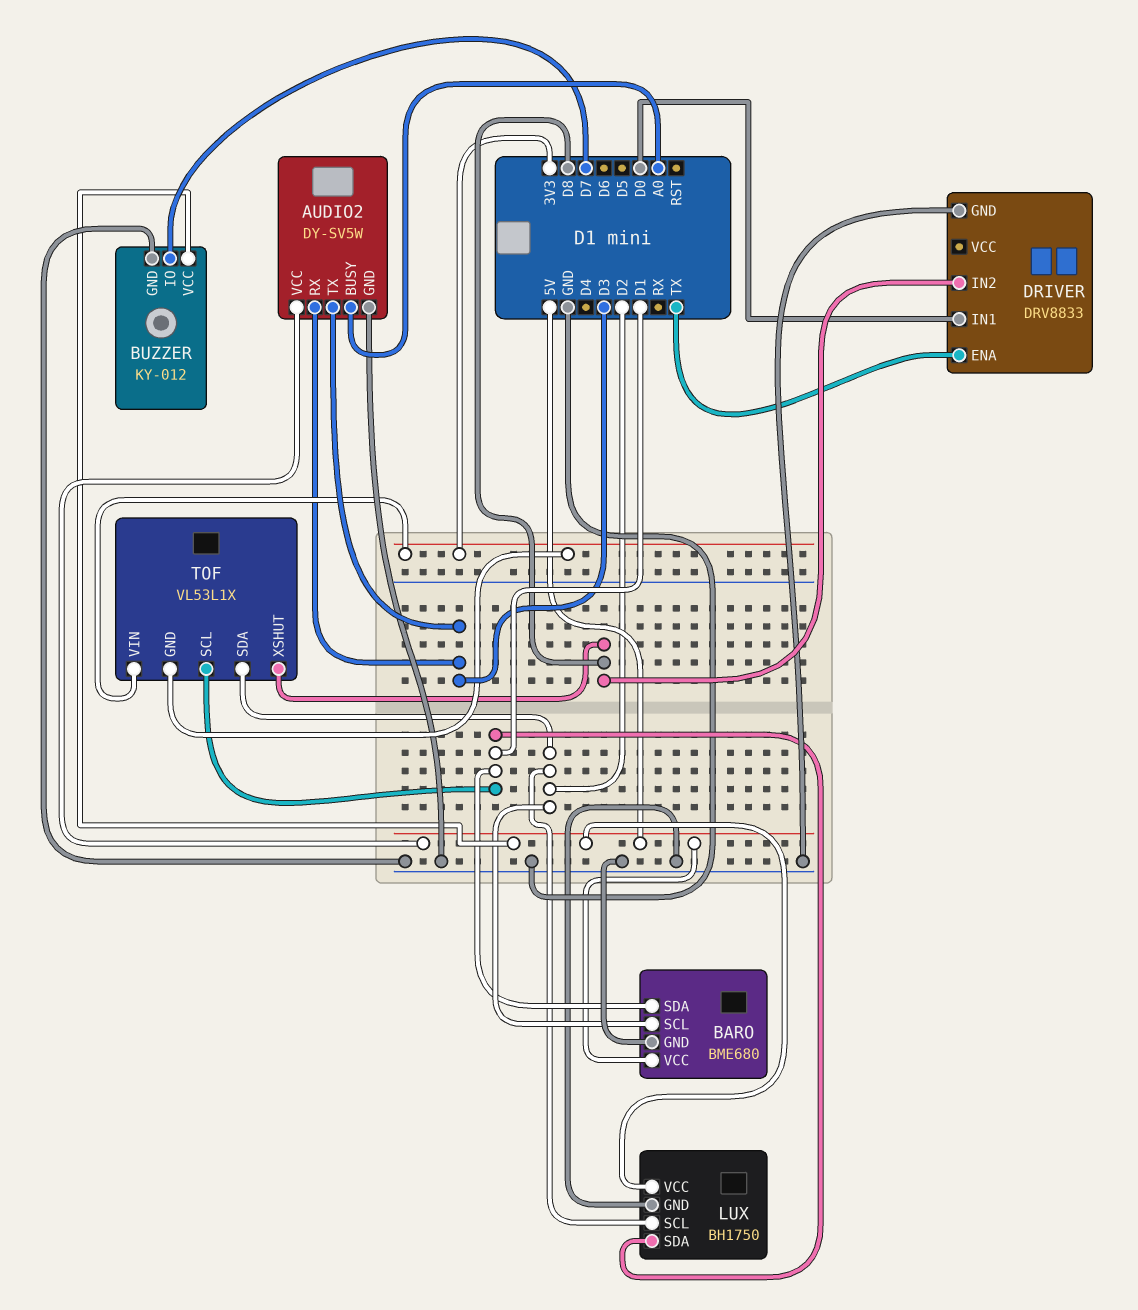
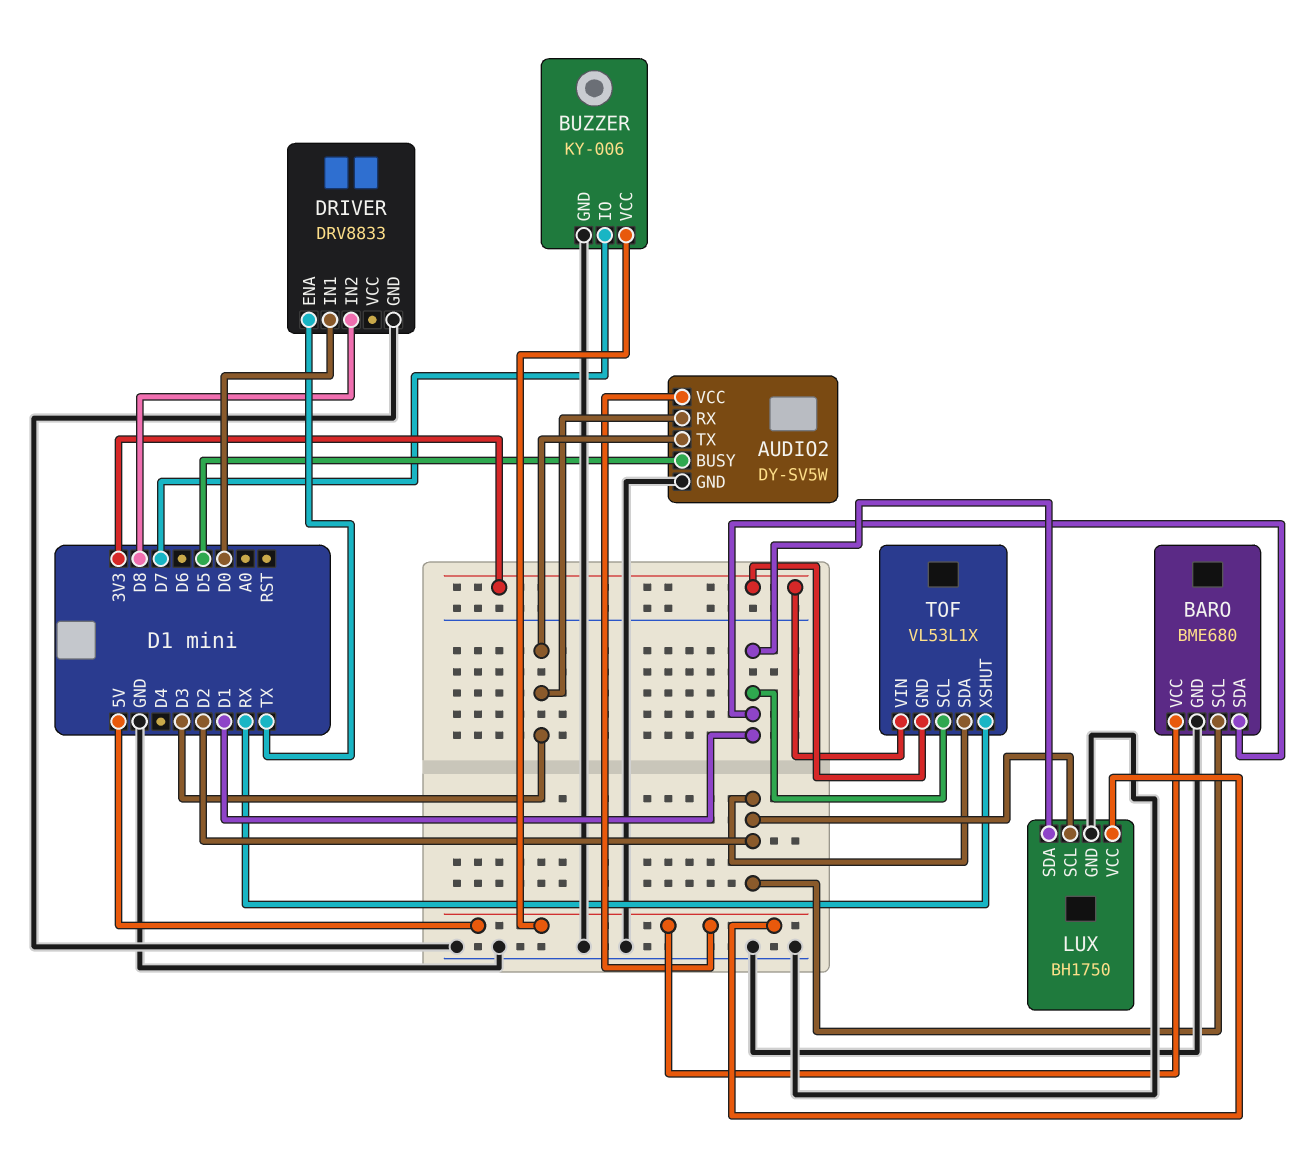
AUDIO2 pin BUSY: A0 -> D5
BUZZER: KY-012 -> KY-006
TOF pin XSHUT: D8 -> RX

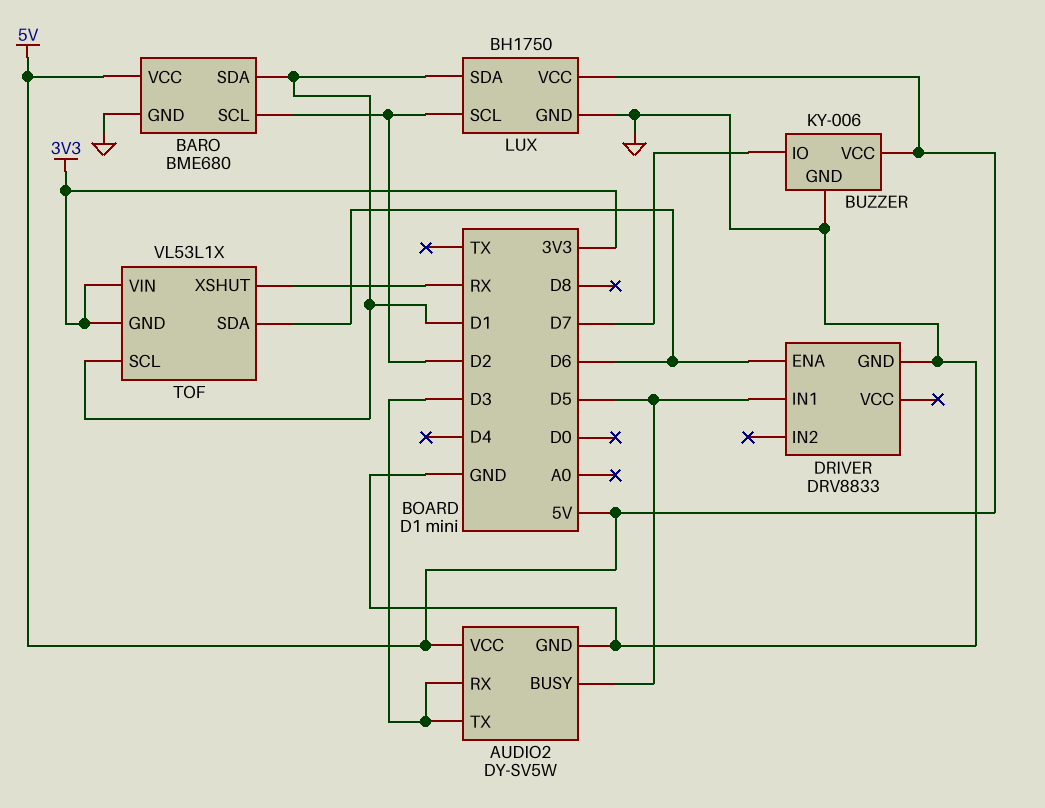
DRIVER pin ENA: TX -> D6
DRIVER pin IN1: D0 -> D5
DRIVER pin IN2: D8 -> none
TOF pin SDA: D2 -> D6

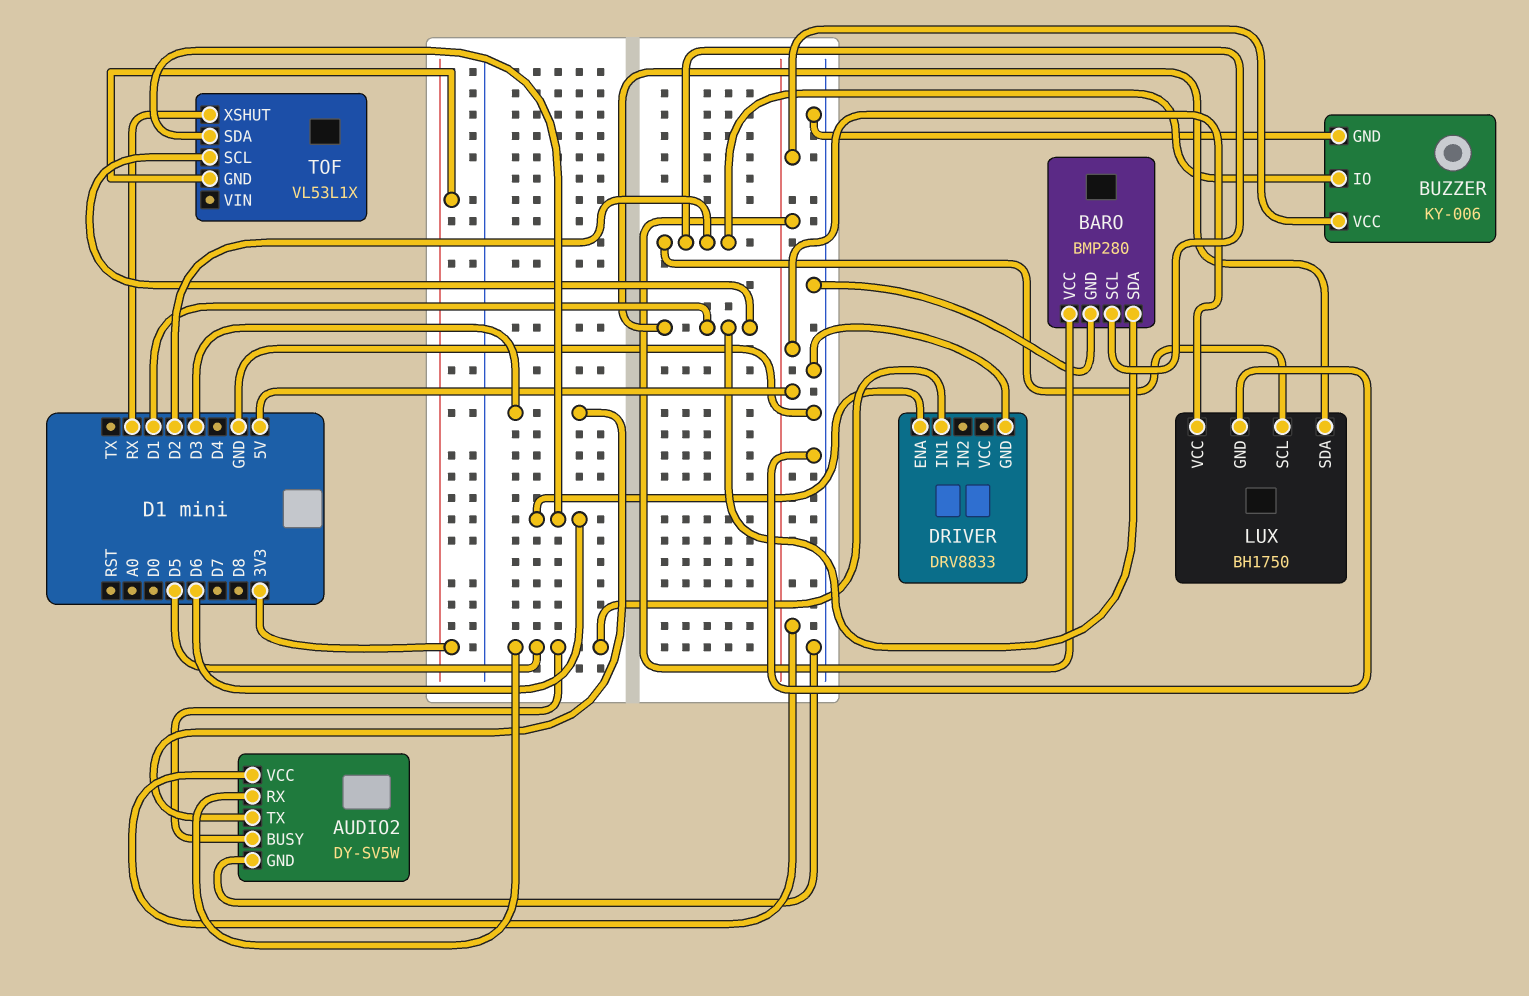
AUDIO2 pin RX: D3 -> D5
BARO: BME680 -> BMP280
BUZZER pin IO: D7 -> D2
TOF pin VIN: 3V3 -> none

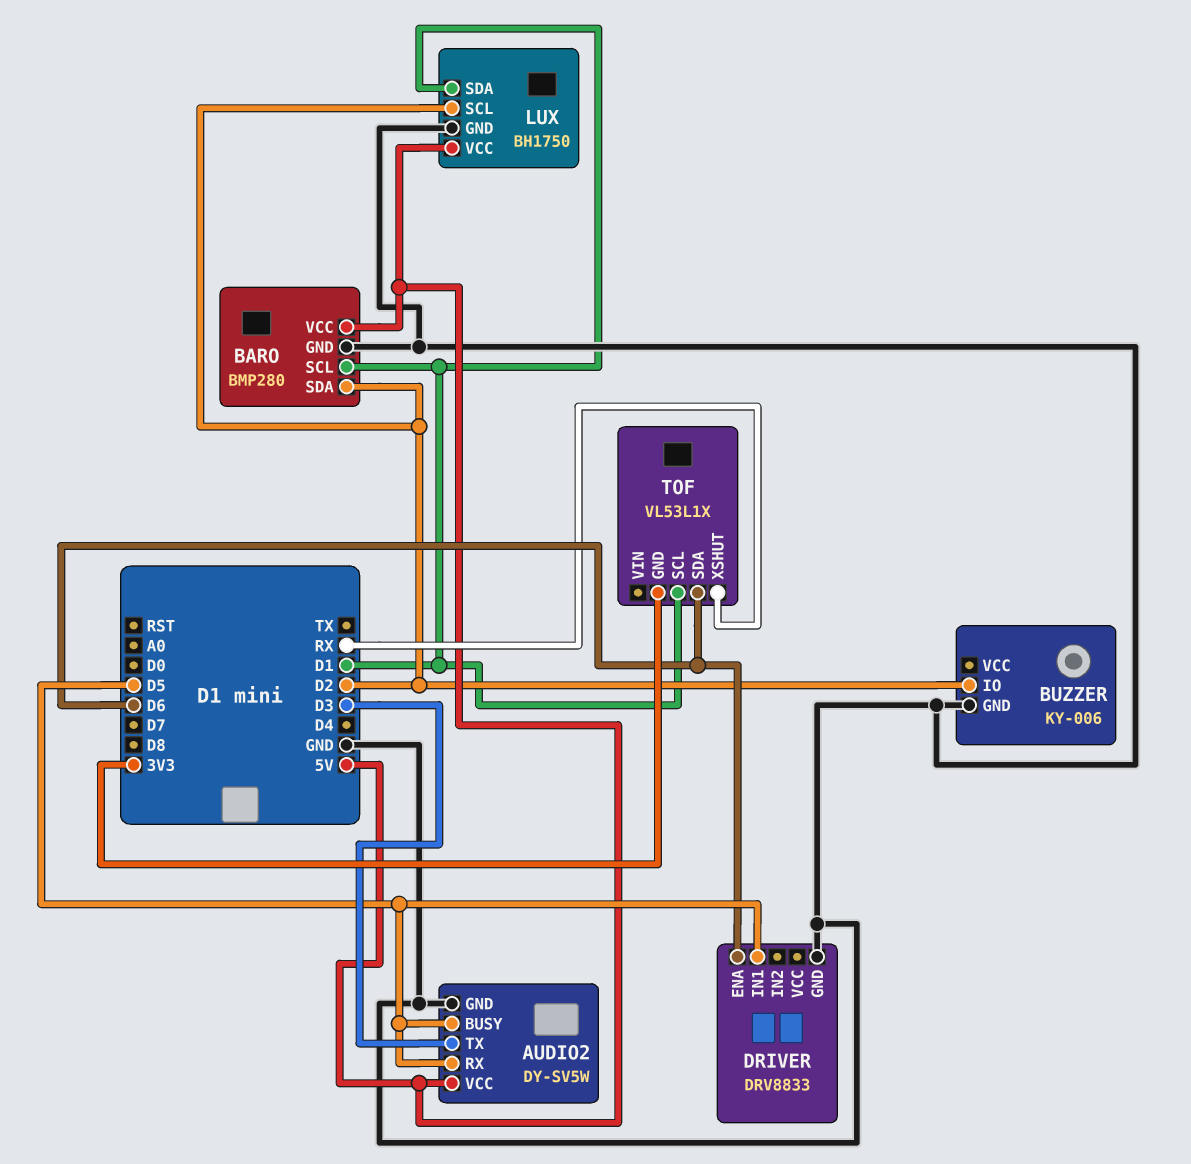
BARO pin SCL: D2 -> D1
BARO pin SDA: D1 -> D2
BUZZER pin VCC: 5V -> none

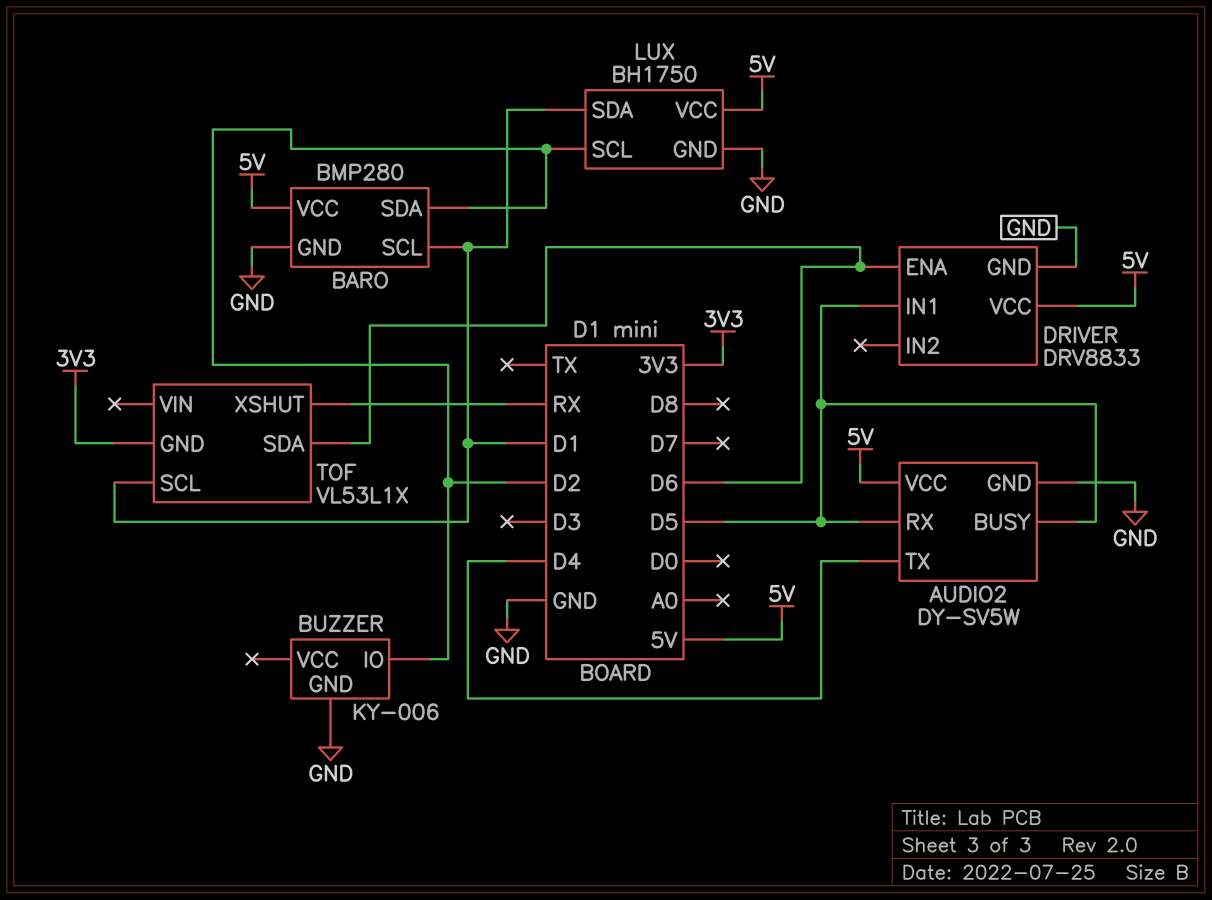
AUDIO2 pin TX: D3 -> D4
DRIVER pin VCC: none -> 5V

